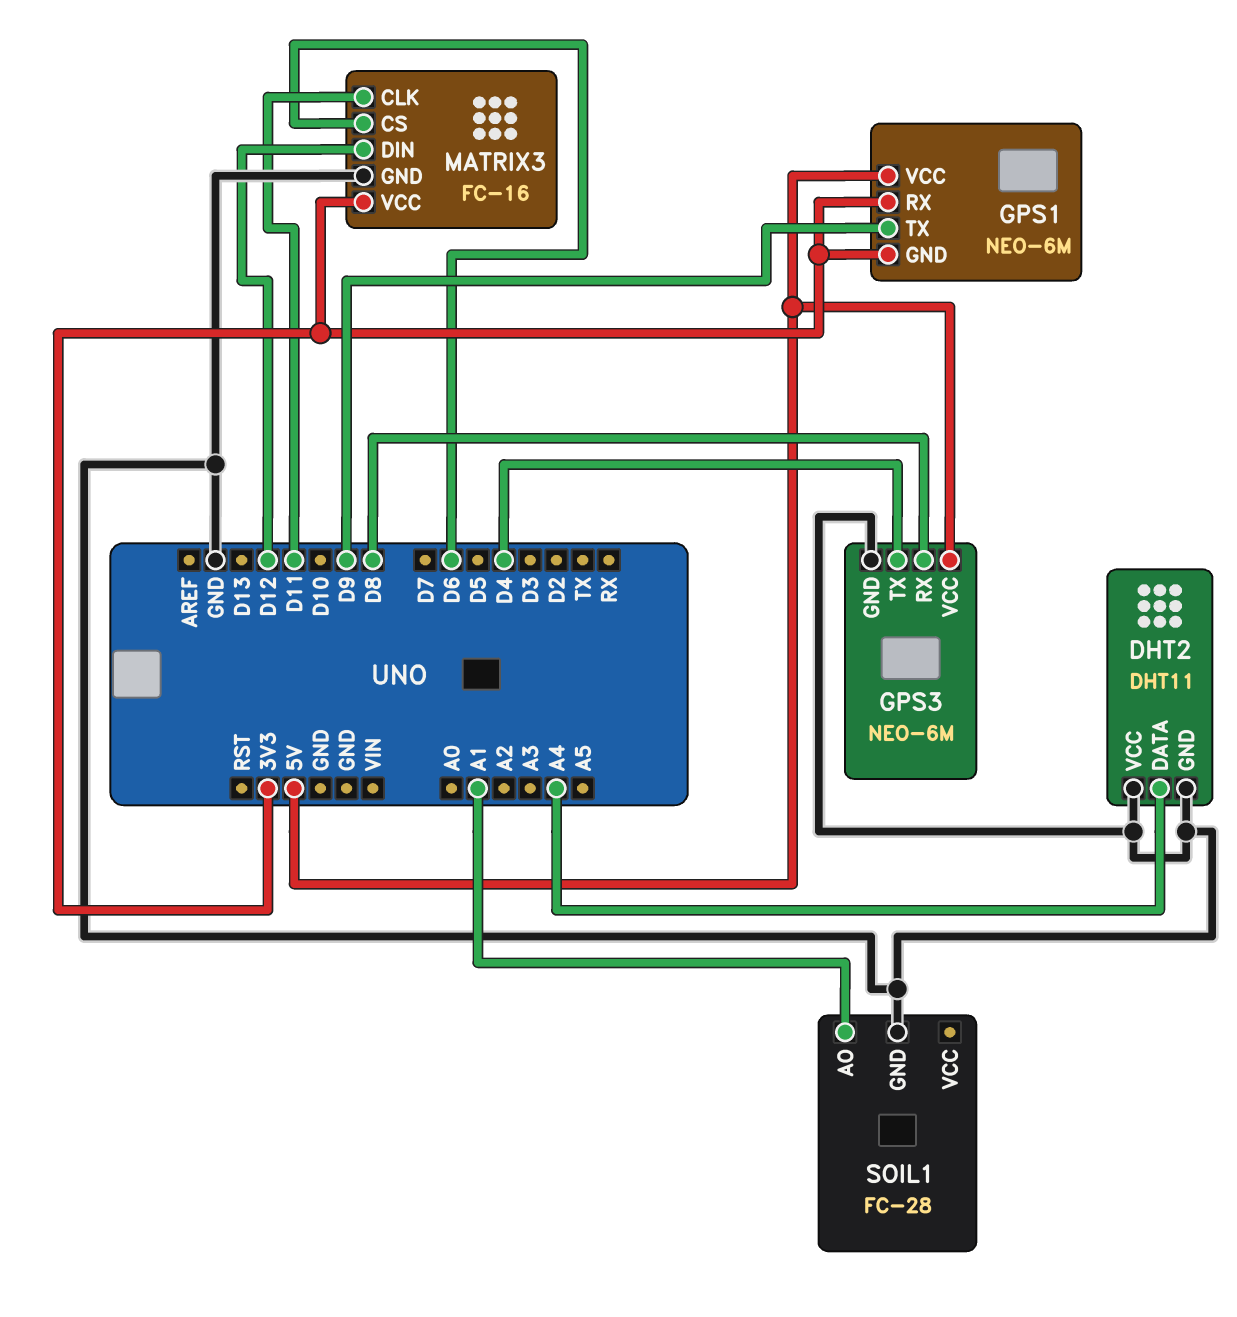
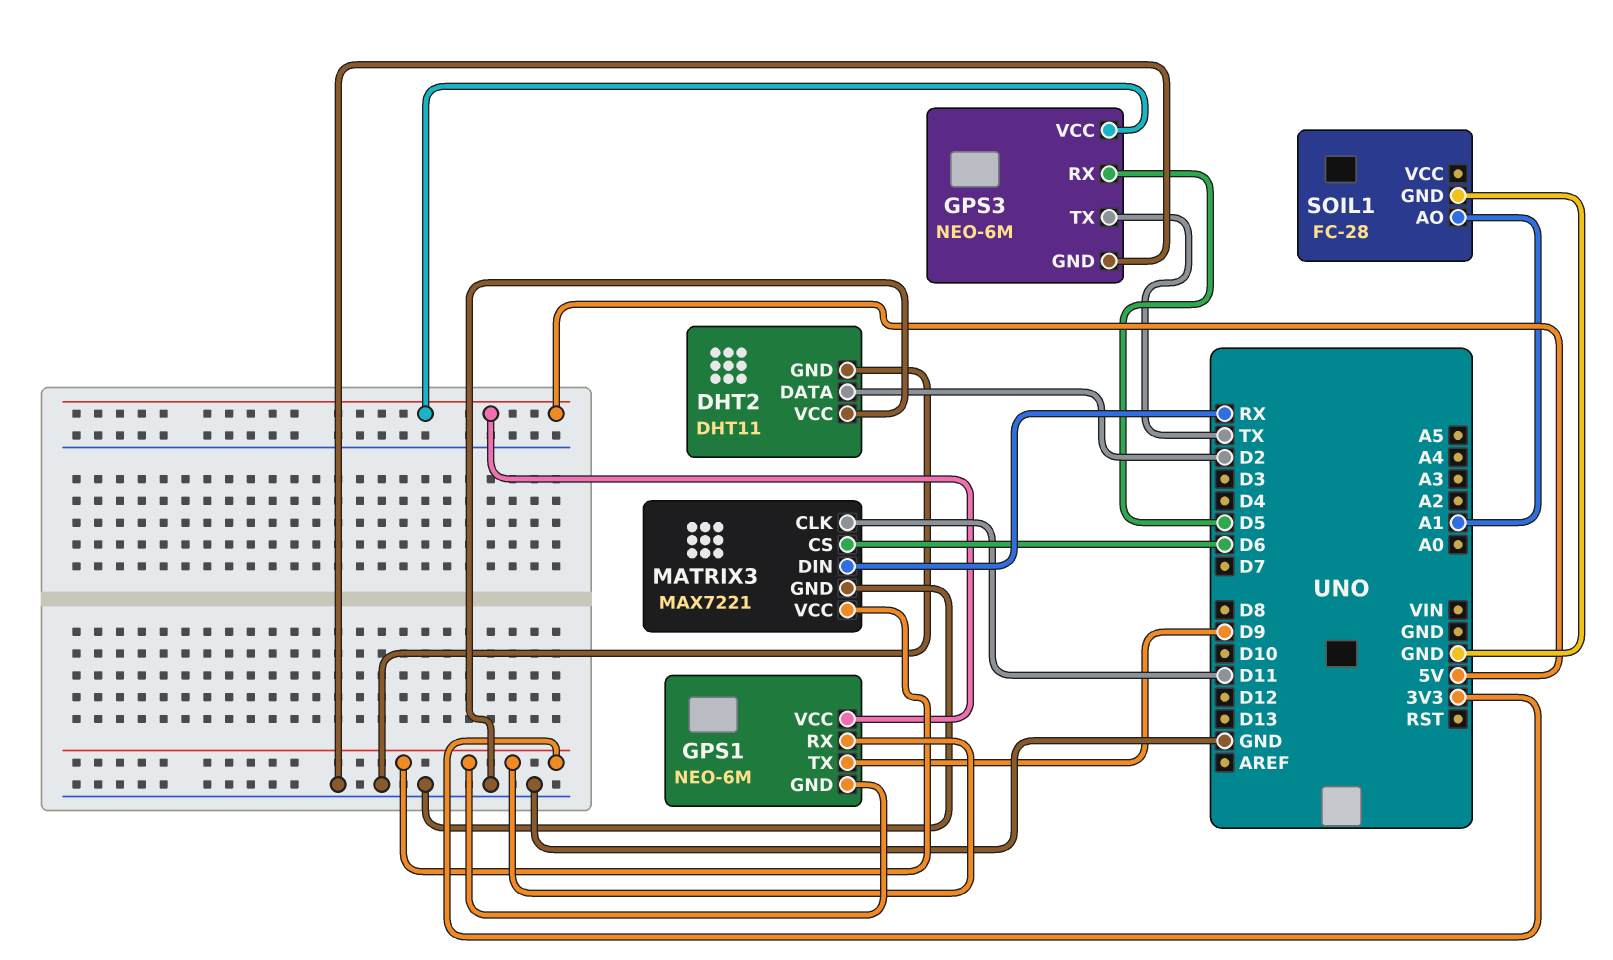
DHT2 pin DATA: A4 -> D2
GPS3 pin RX: D8 -> D5
GPS3 pin TX: D4 -> TX
MATRIX3: FC-16 -> MAX7221
MATRIX3 pin DIN: D12 -> RX

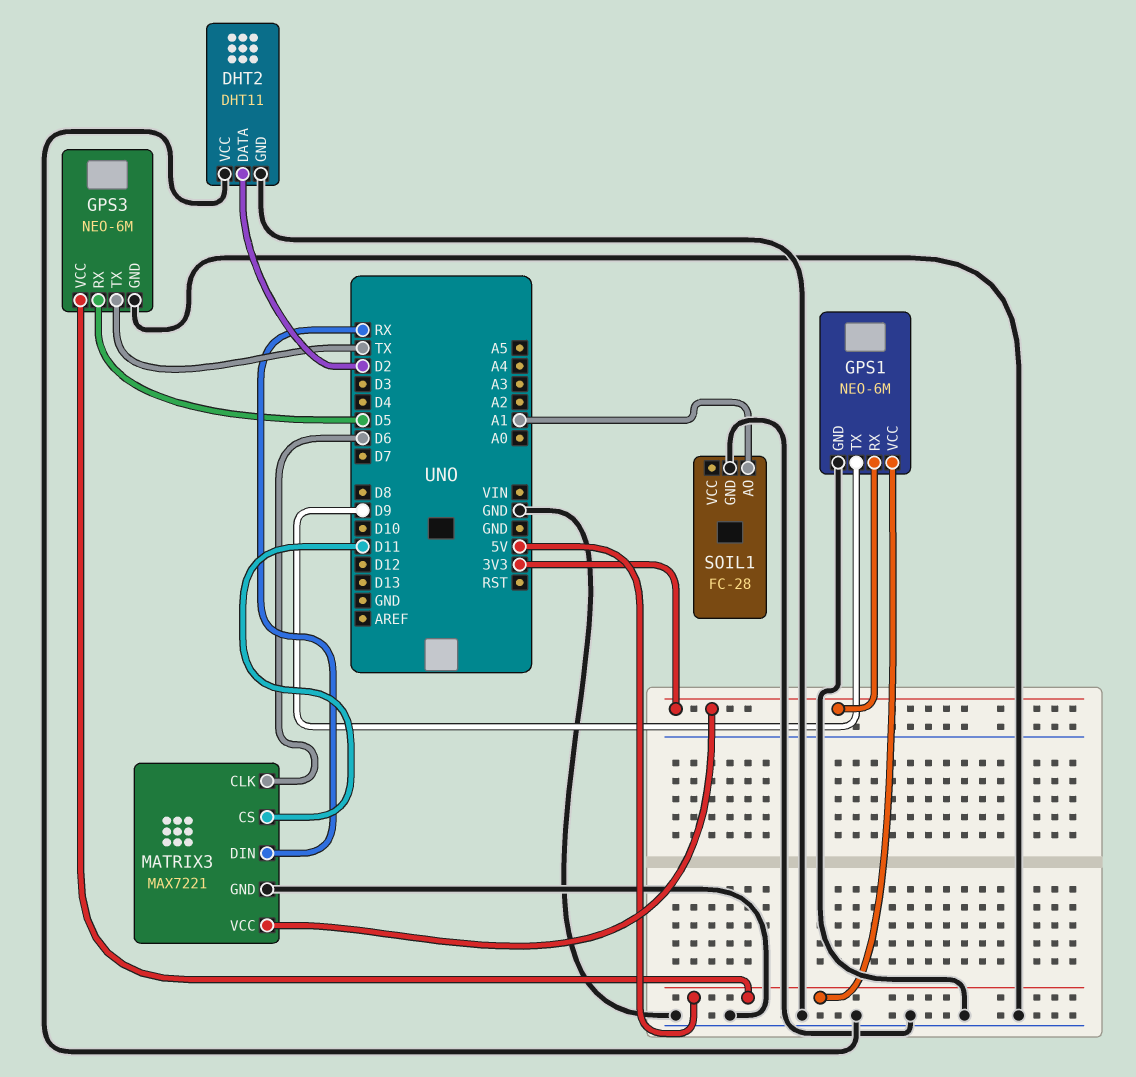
GPS1 pin GND: 3V3 -> GND
MATRIX3 pin CLK: D11 -> D6
MATRIX3 pin CS: D6 -> D11

